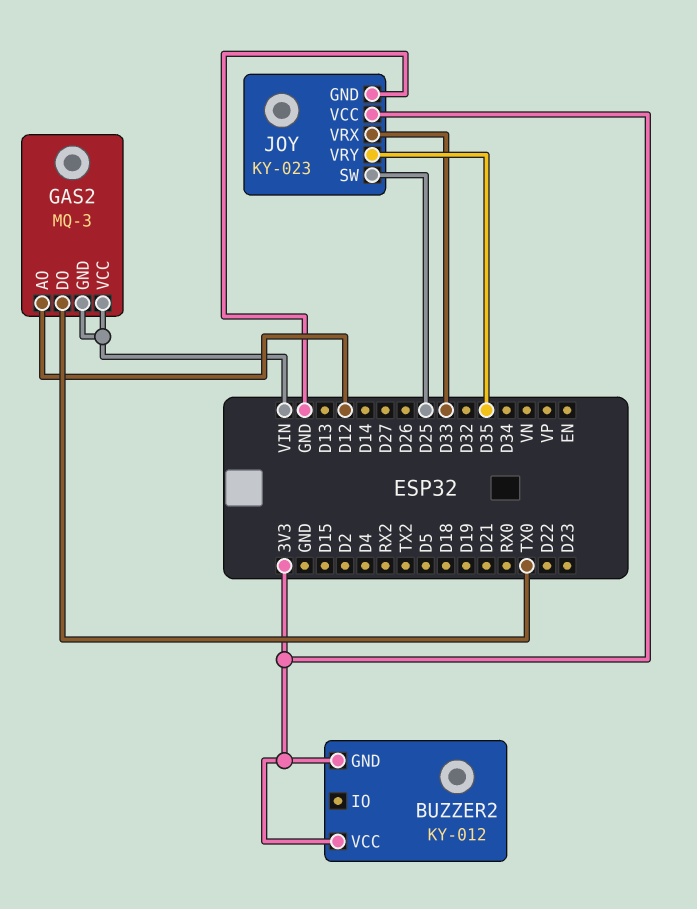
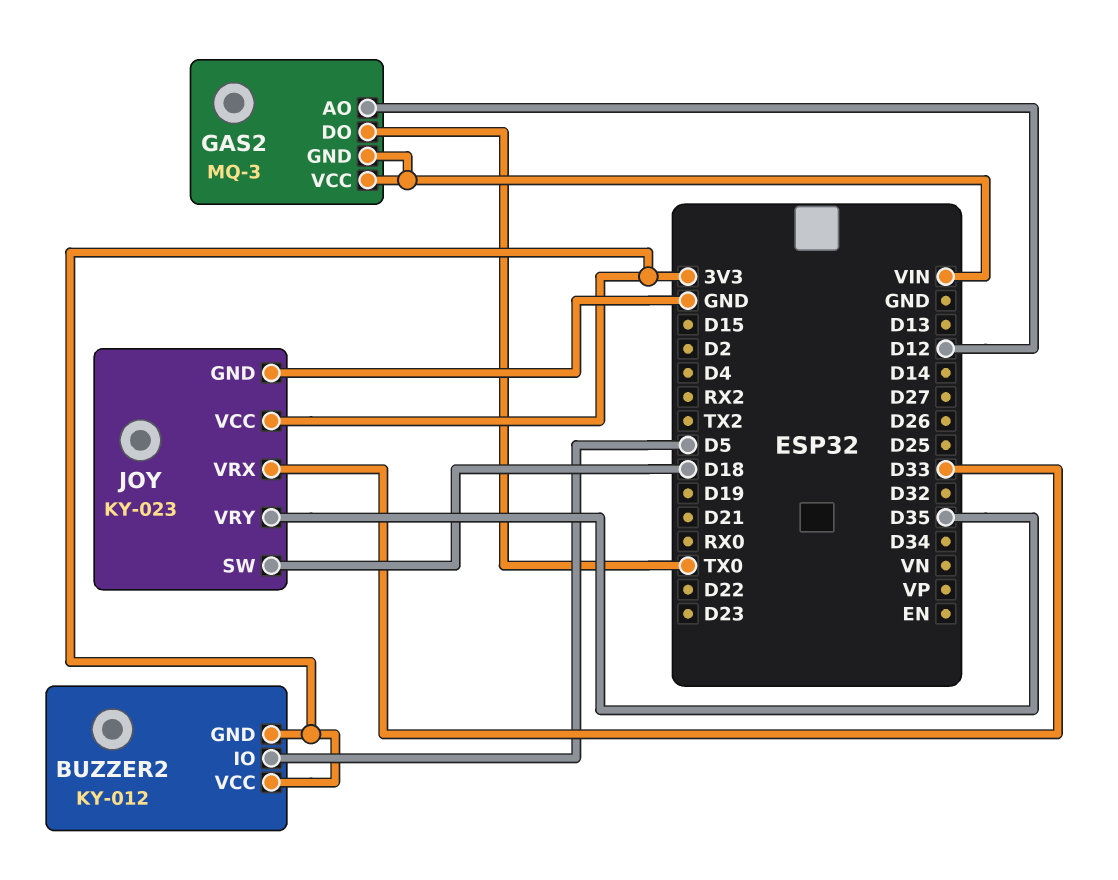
BUZZER2 pin IO: none -> D5
JOY pin SW: D25 -> D18

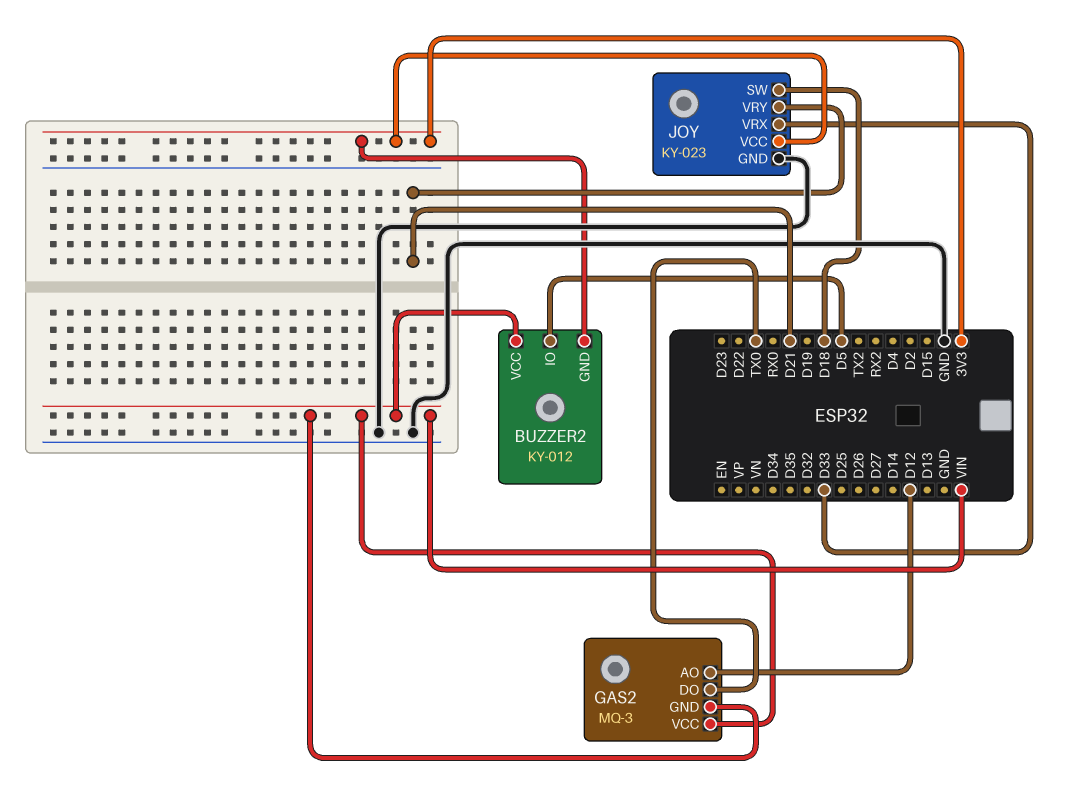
BUZZER2 pin VCC: 3V3 -> VIN
JOY pin VRY: D35 -> D21

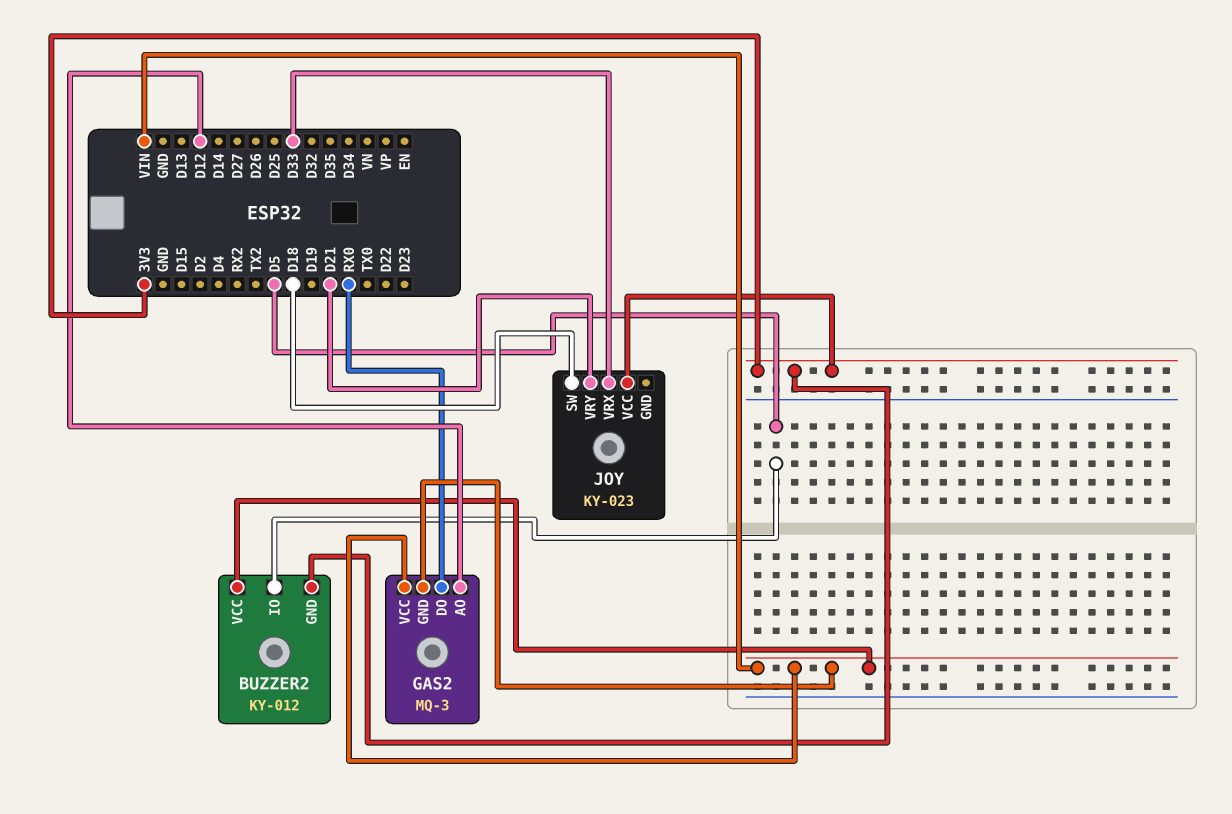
GAS2 pin DO: TX0 -> RX0
JOY pin GND: GND -> none

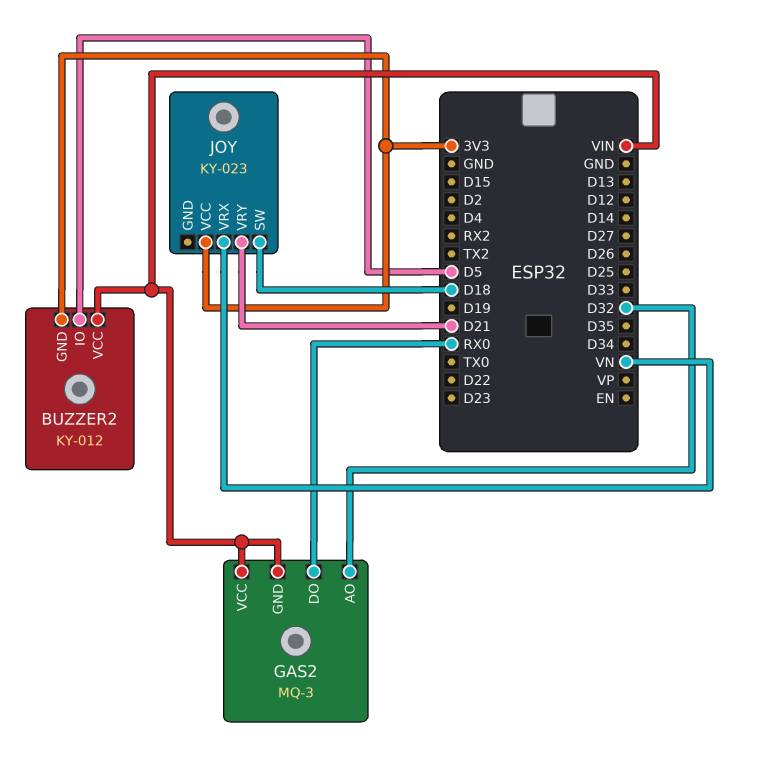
GAS2 pin AO: D12 -> D32
JOY pin VRX: D33 -> VN

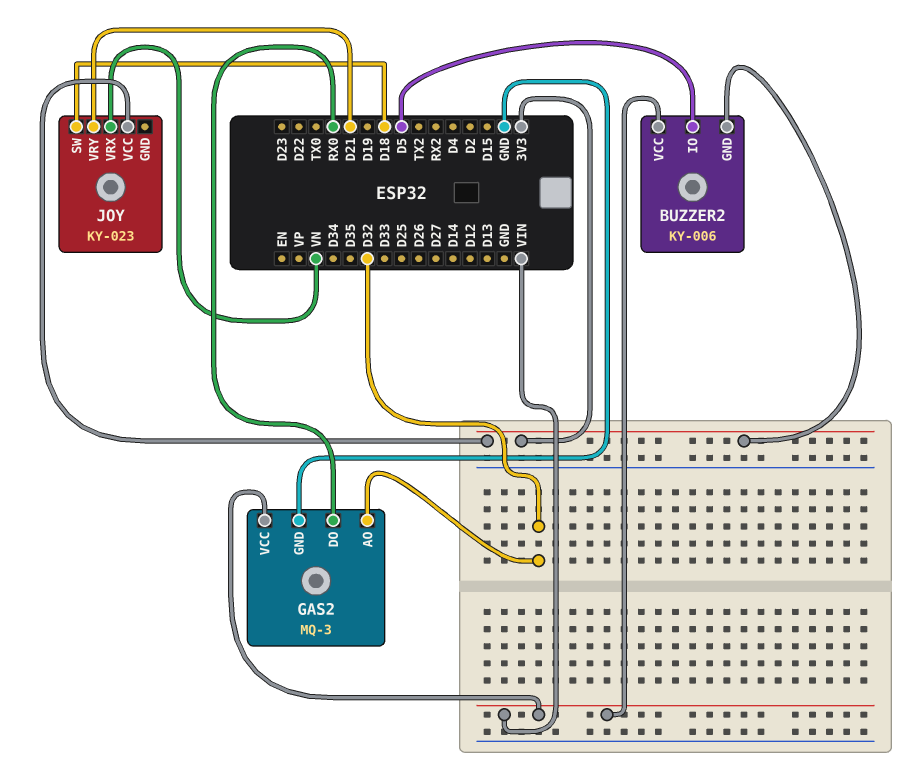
BUZZER2: KY-012 -> KY-006
GAS2 pin GND: VIN -> GND

